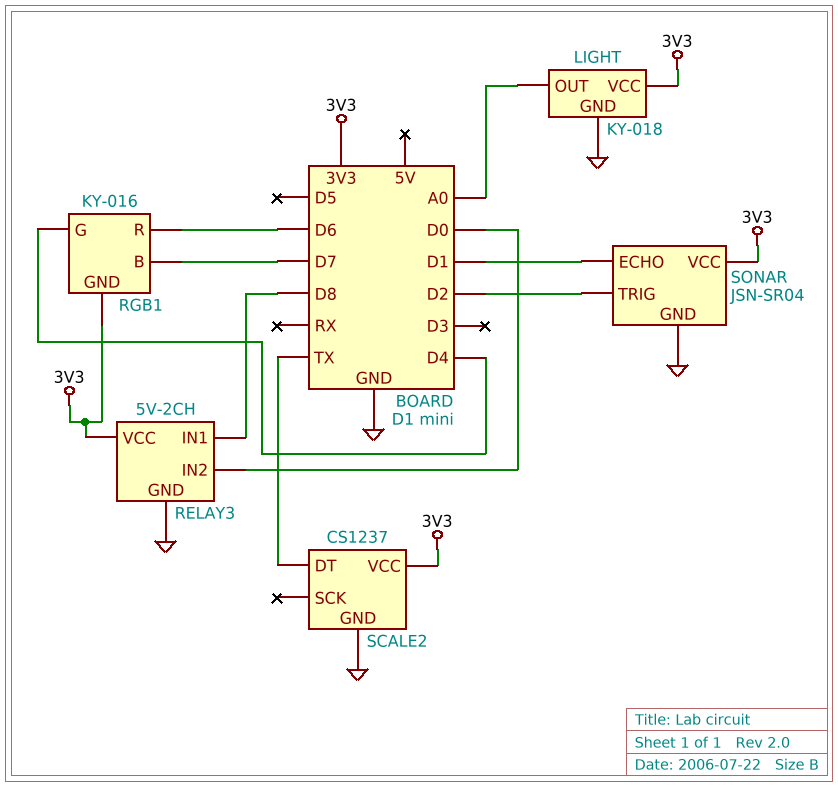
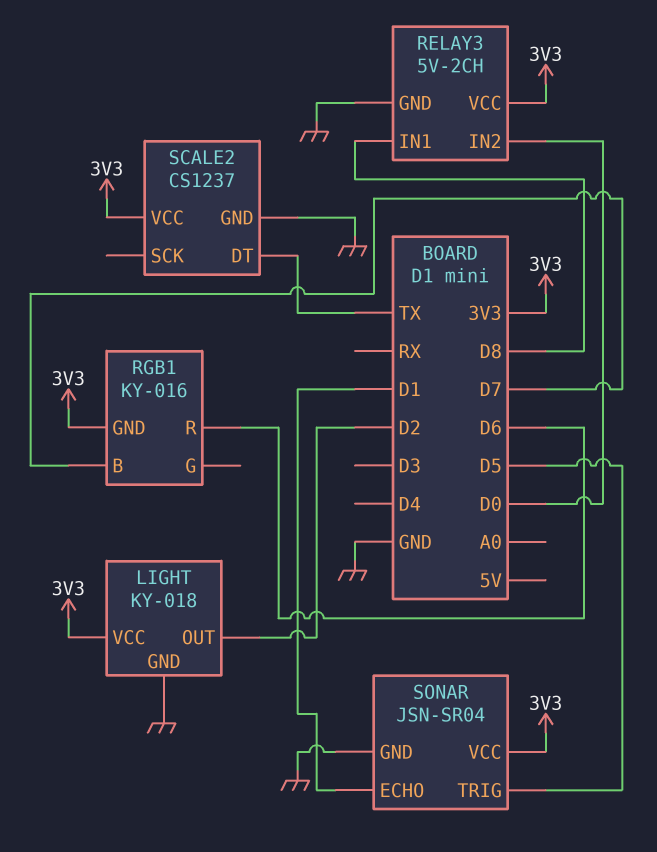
LIGHT pin OUT: A0 -> D2
RGB1 pin G: D4 -> none
SONAR pin TRIG: D2 -> D5

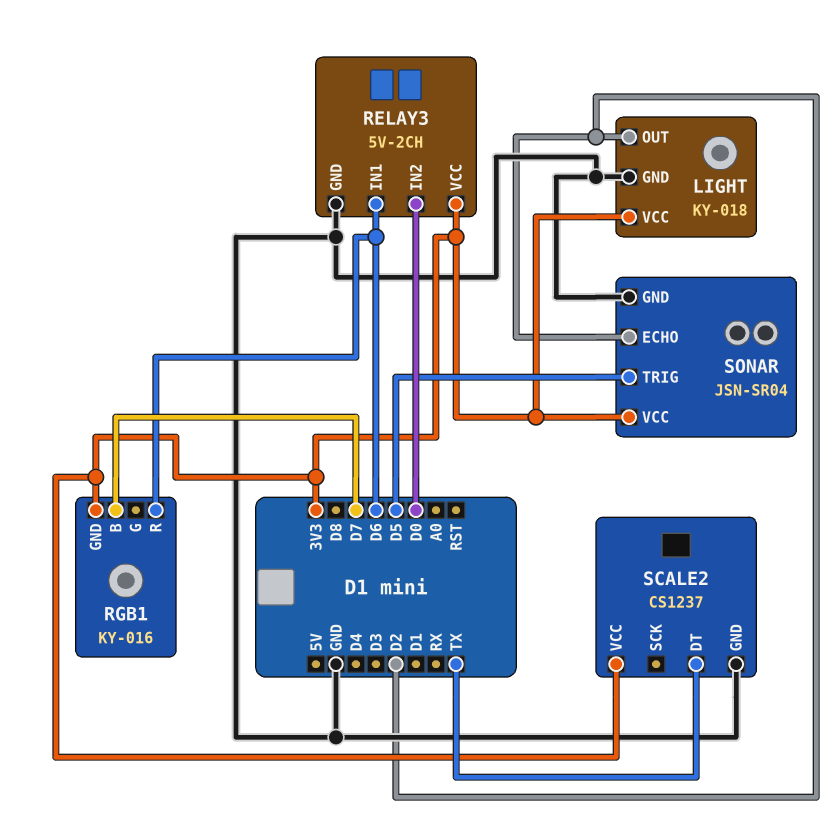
RELAY3 pin IN1: D8 -> D6
SONAR pin ECHO: D1 -> D2

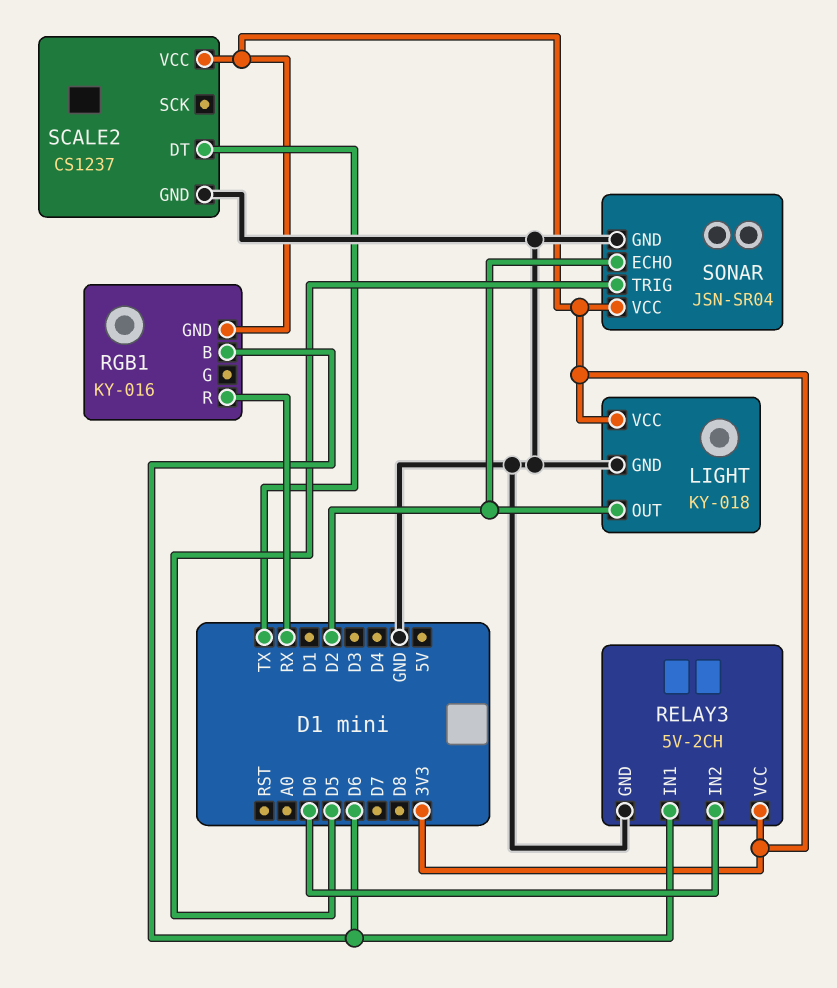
RGB1 pin B: D7 -> D6
RGB1 pin R: D6 -> RX

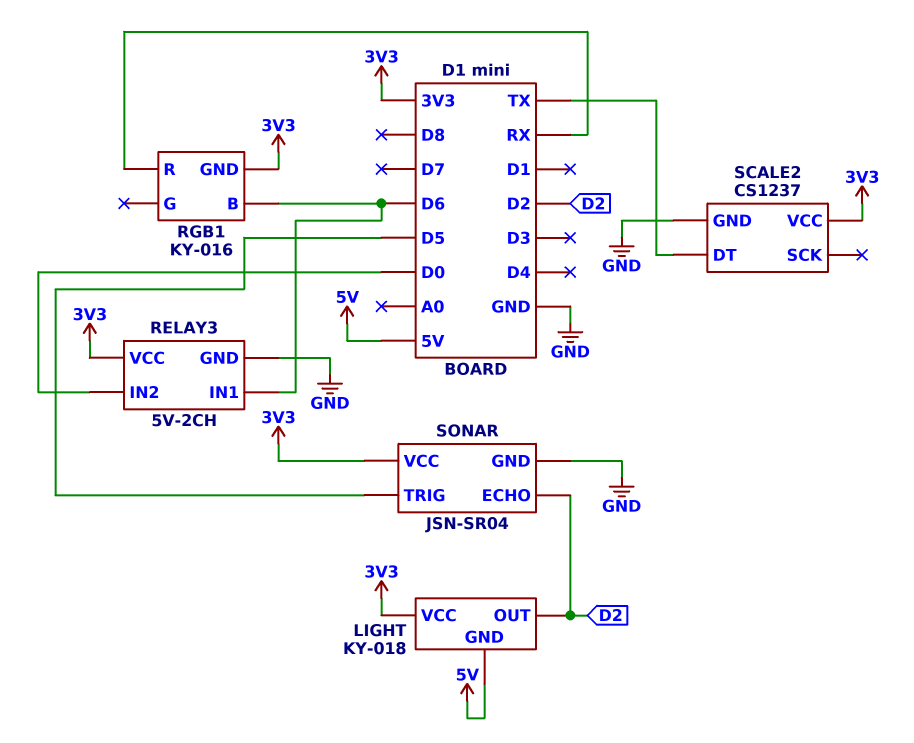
LIGHT pin GND: GND -> 5V

